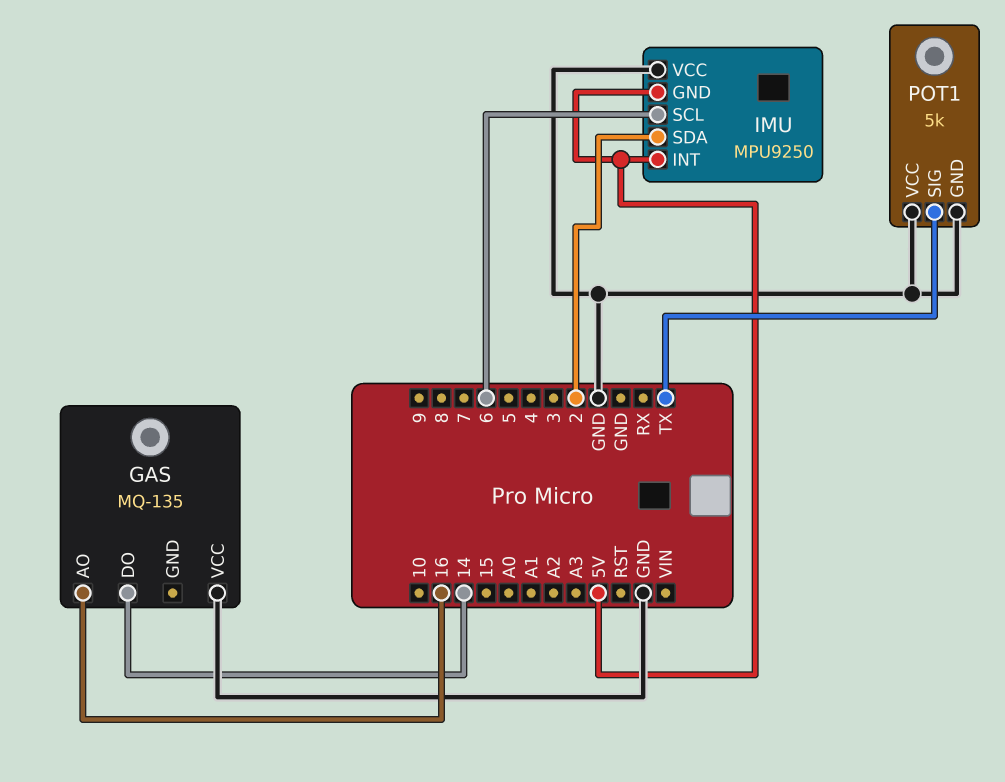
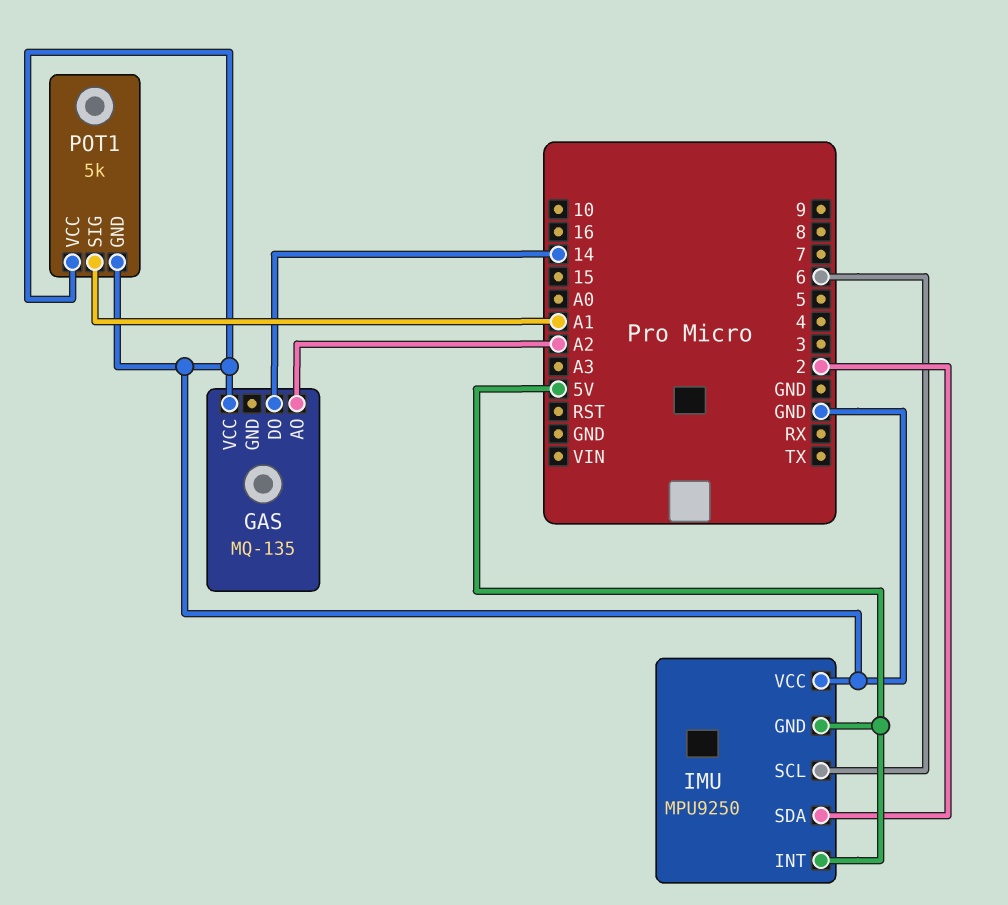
GAS pin AO: 16 -> A2
POT1 pin SIG: TX -> A1

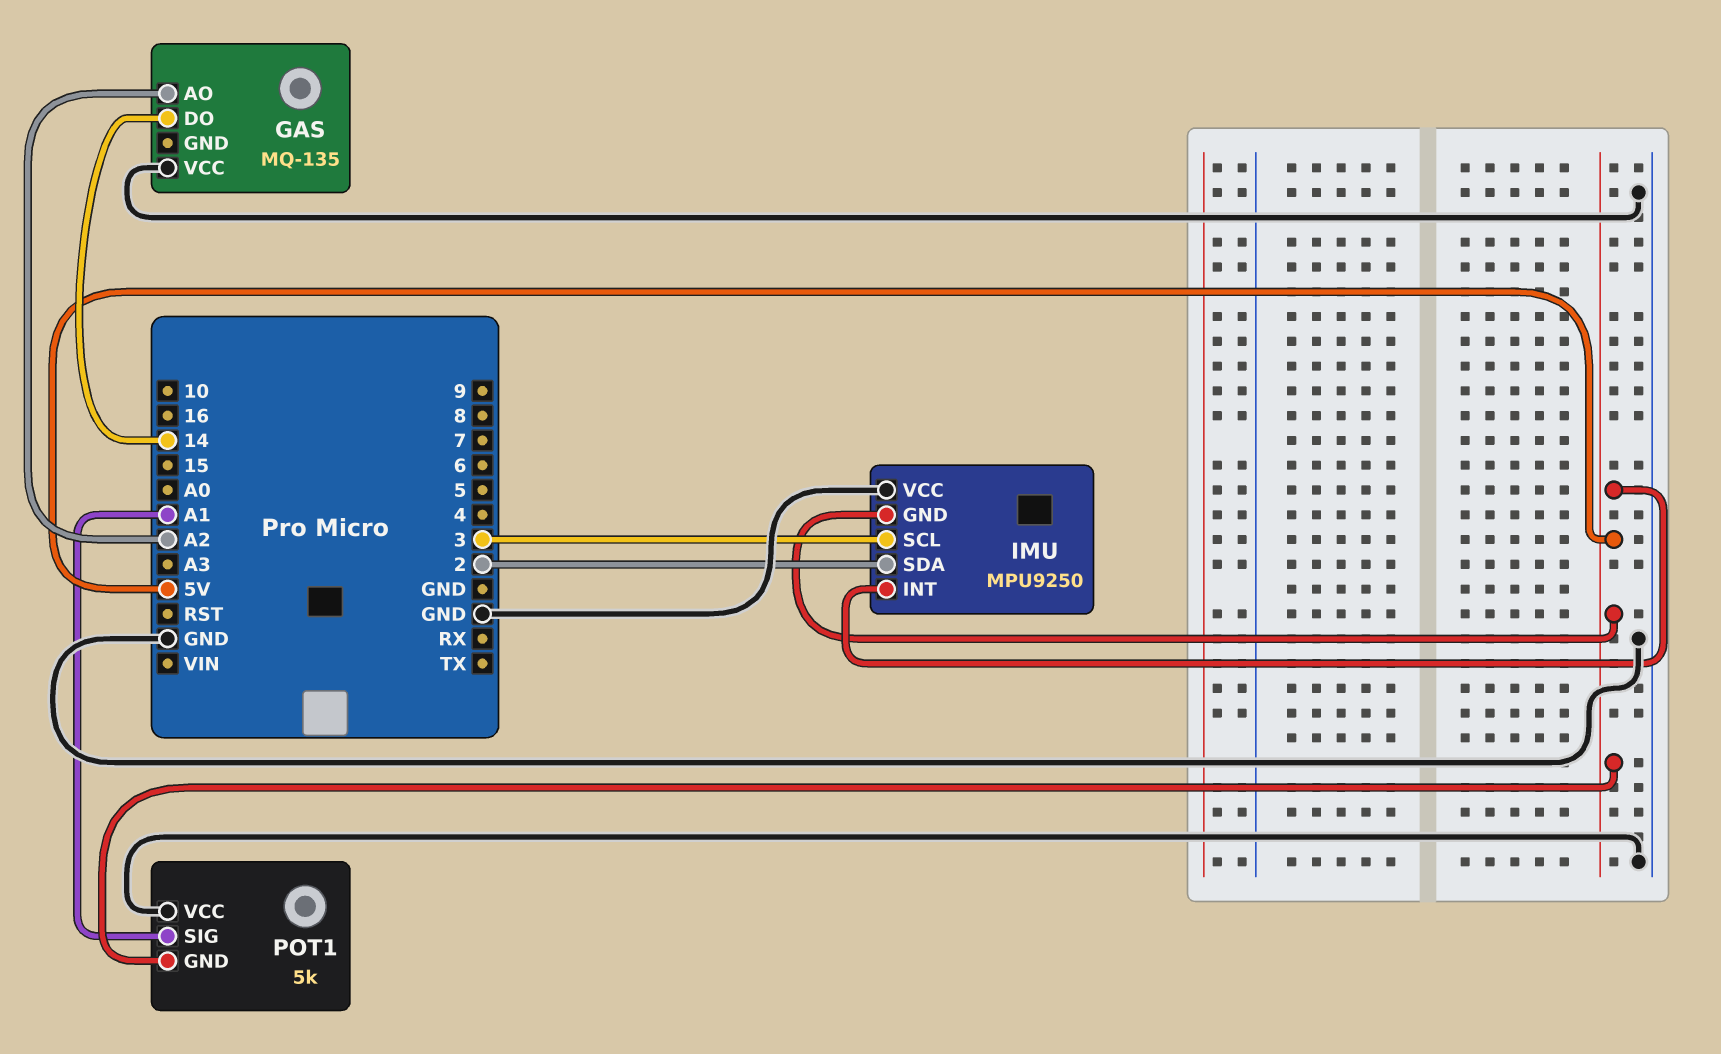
IMU pin SCL: 6 -> 3
POT1 pin GND: GND -> 5V

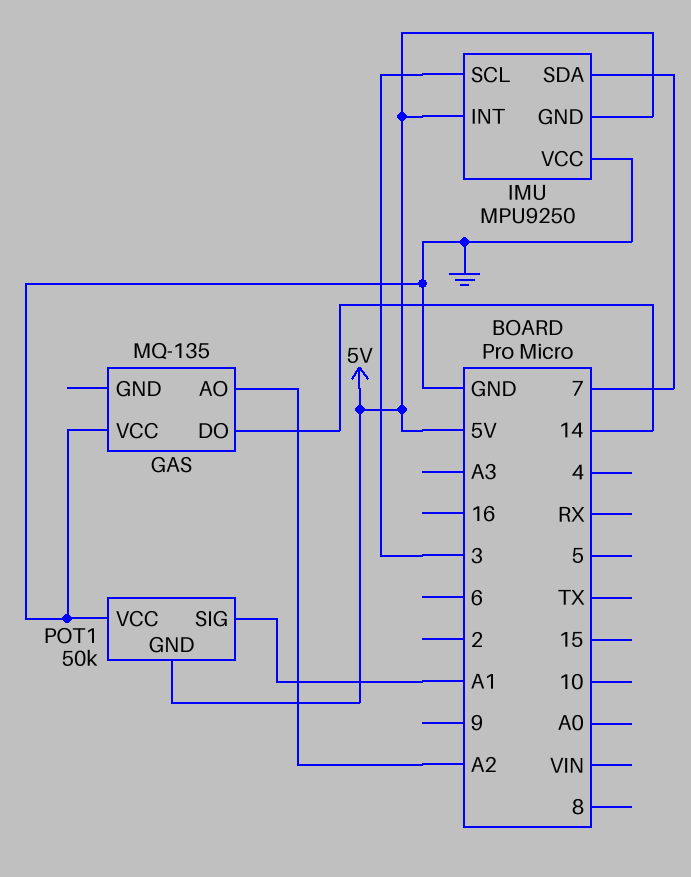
IMU pin SDA: 2 -> 7
POT1: 5k -> 50k

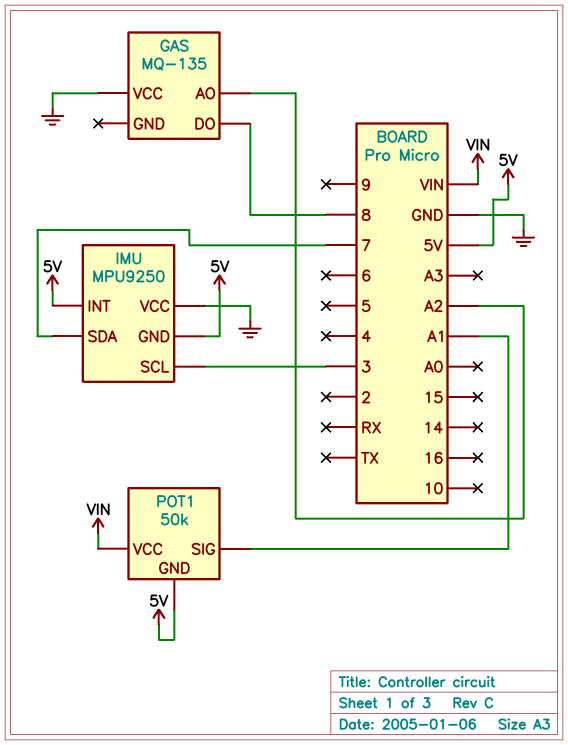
GAS pin DO: 14 -> 8
POT1 pin VCC: GND -> VIN

